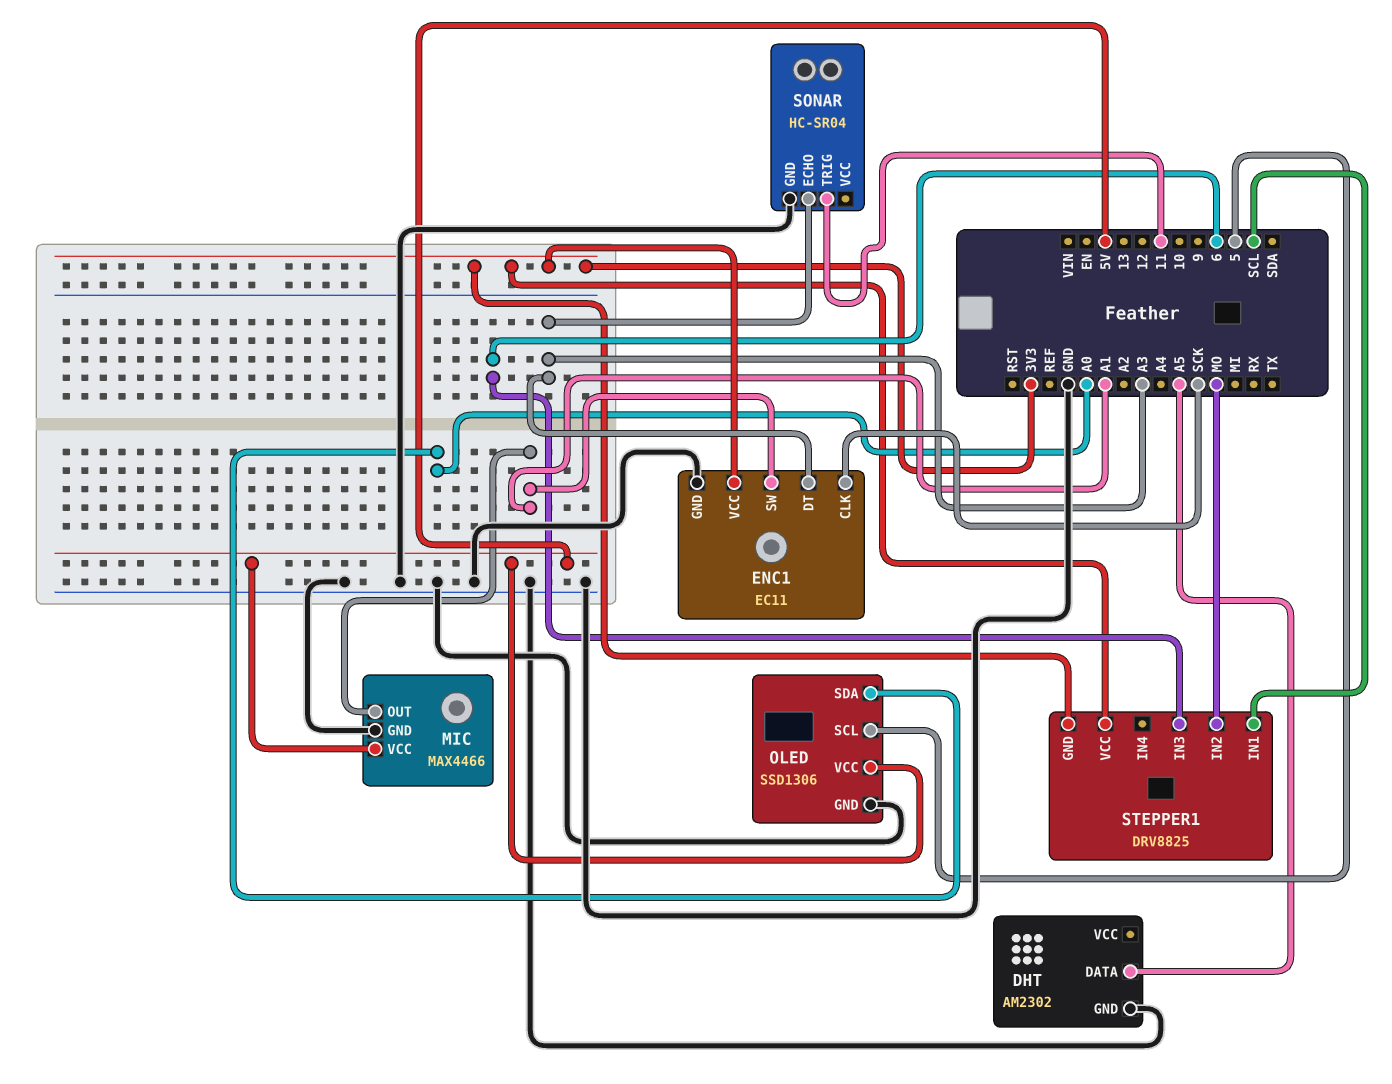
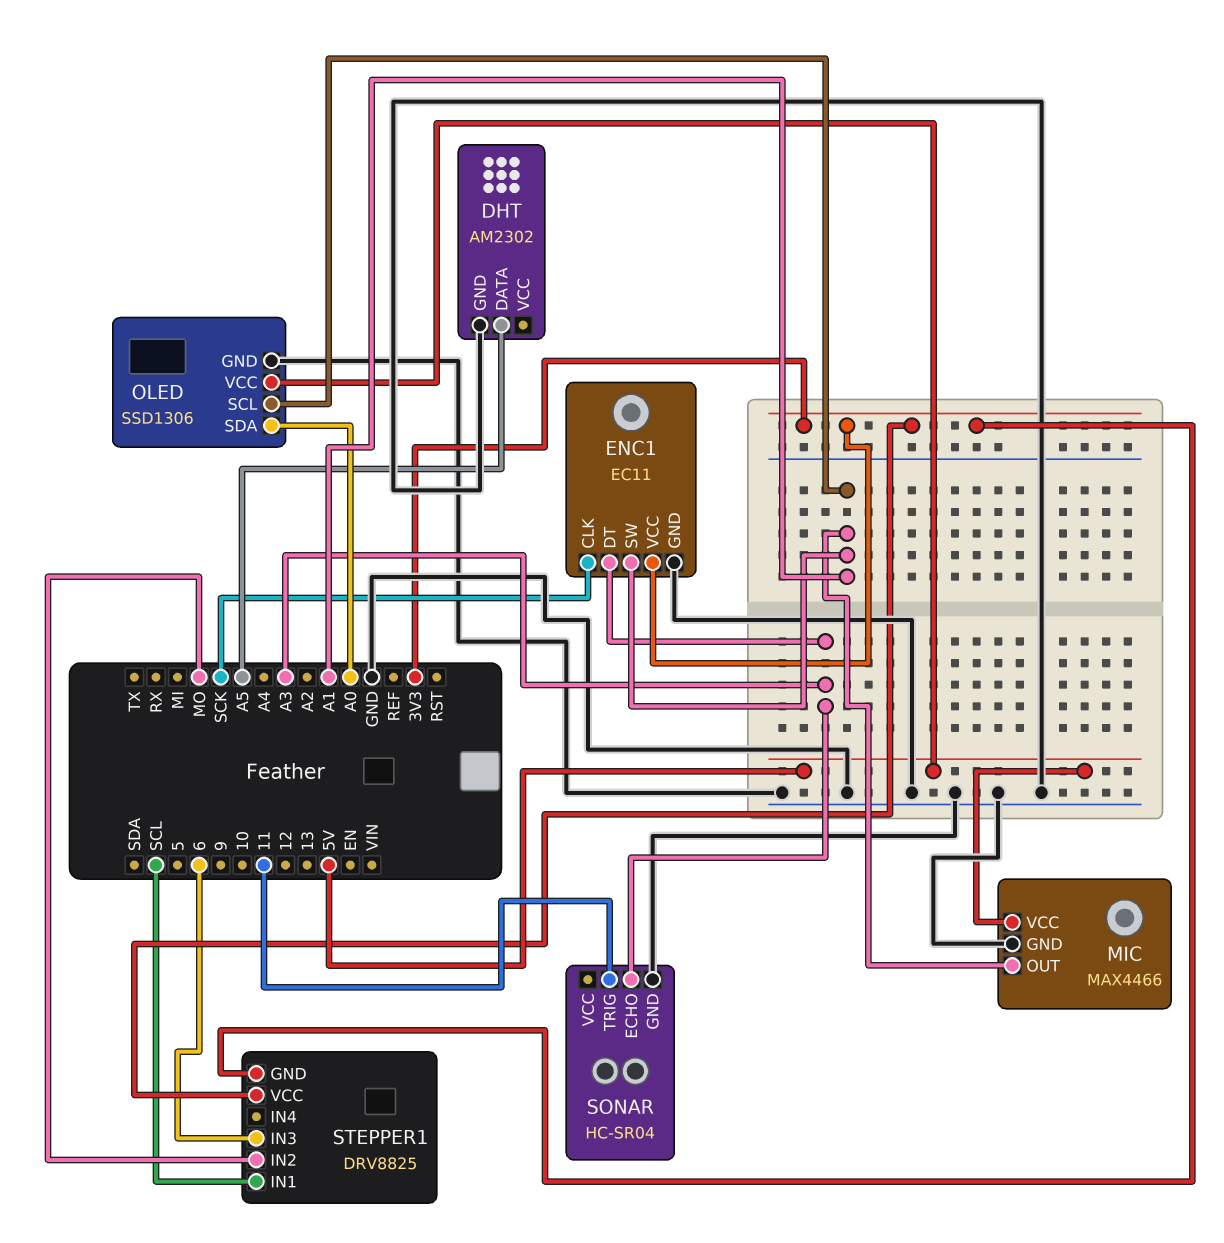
OLED pin SCL: 5 -> A1

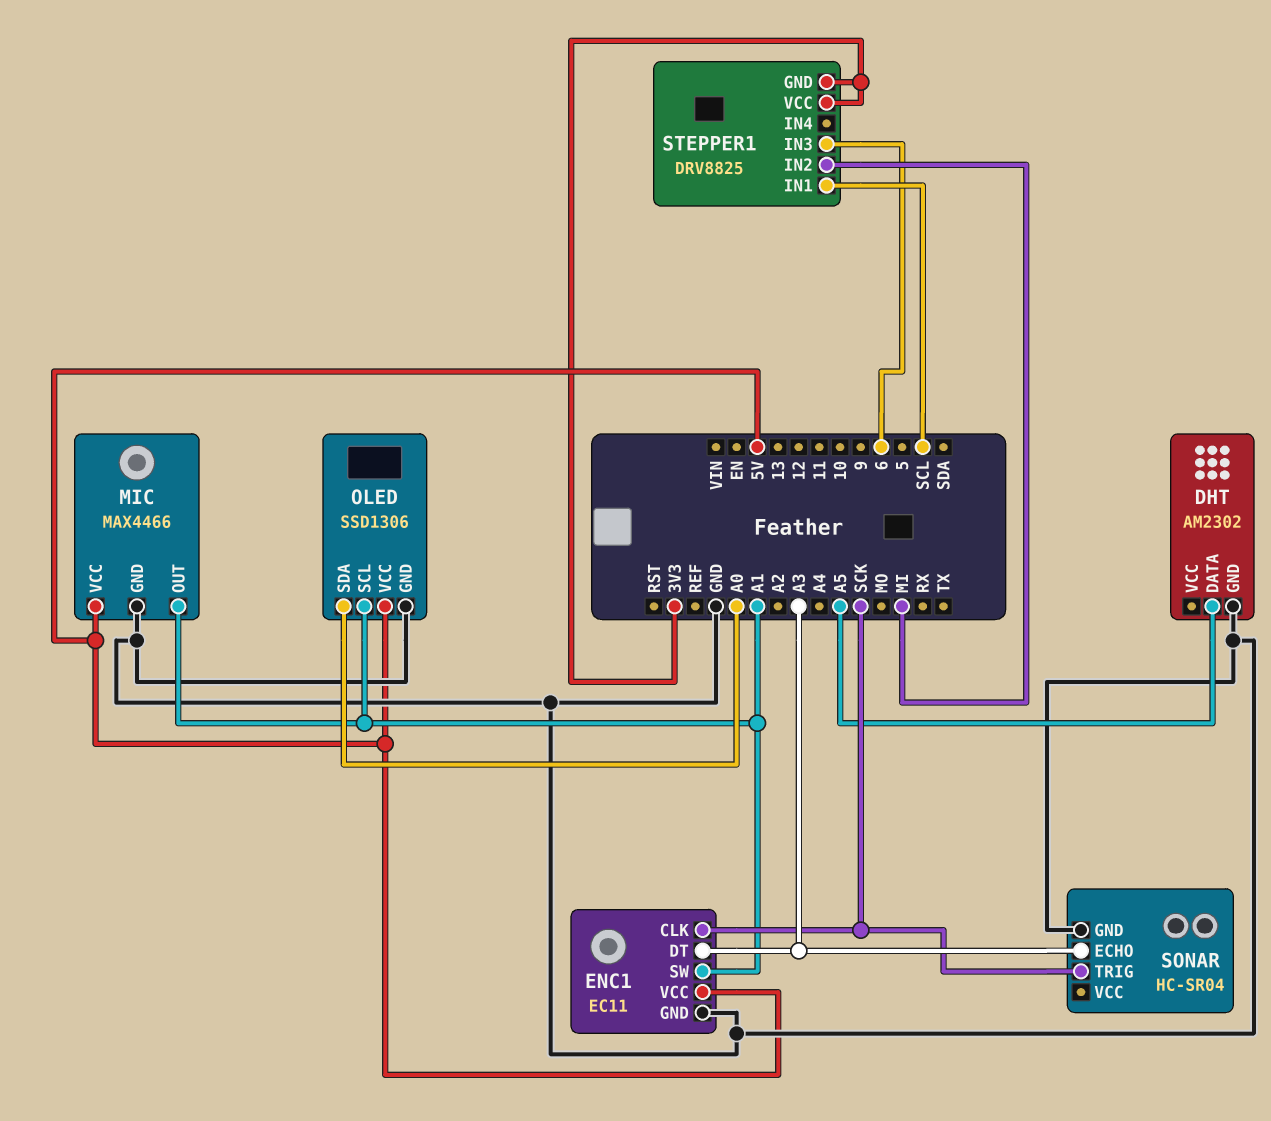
ENC1 pin VCC: 3V3 -> 5V
SONAR pin TRIG: 11 -> SCK
STEPPER1 pin IN2: MO -> MI

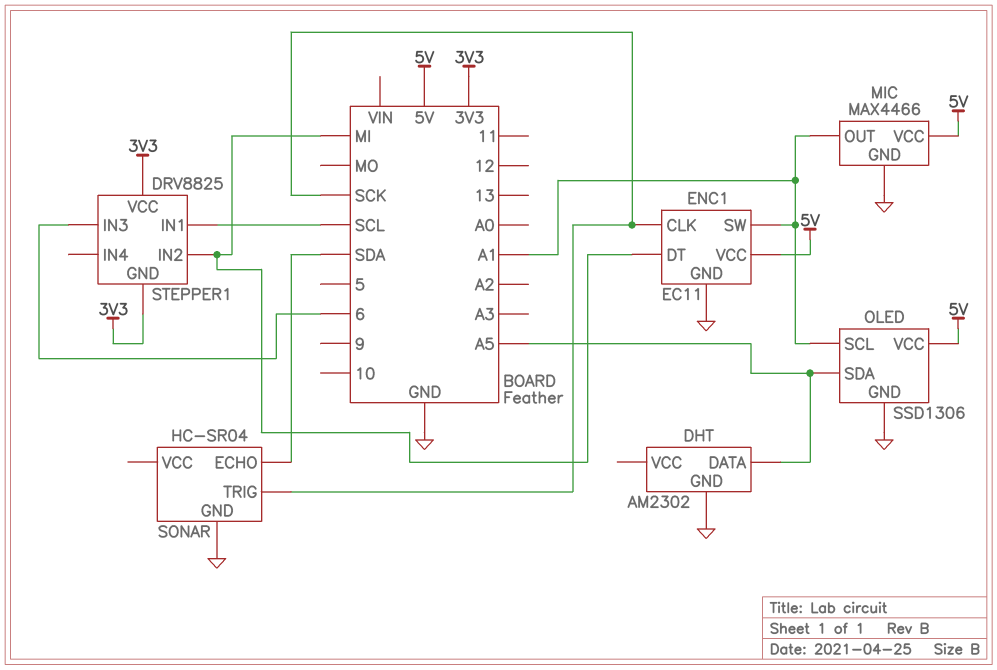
ENC1 pin DT: A3 -> MI
OLED pin SDA: A0 -> A5
SONAR pin ECHO: A3 -> SDA

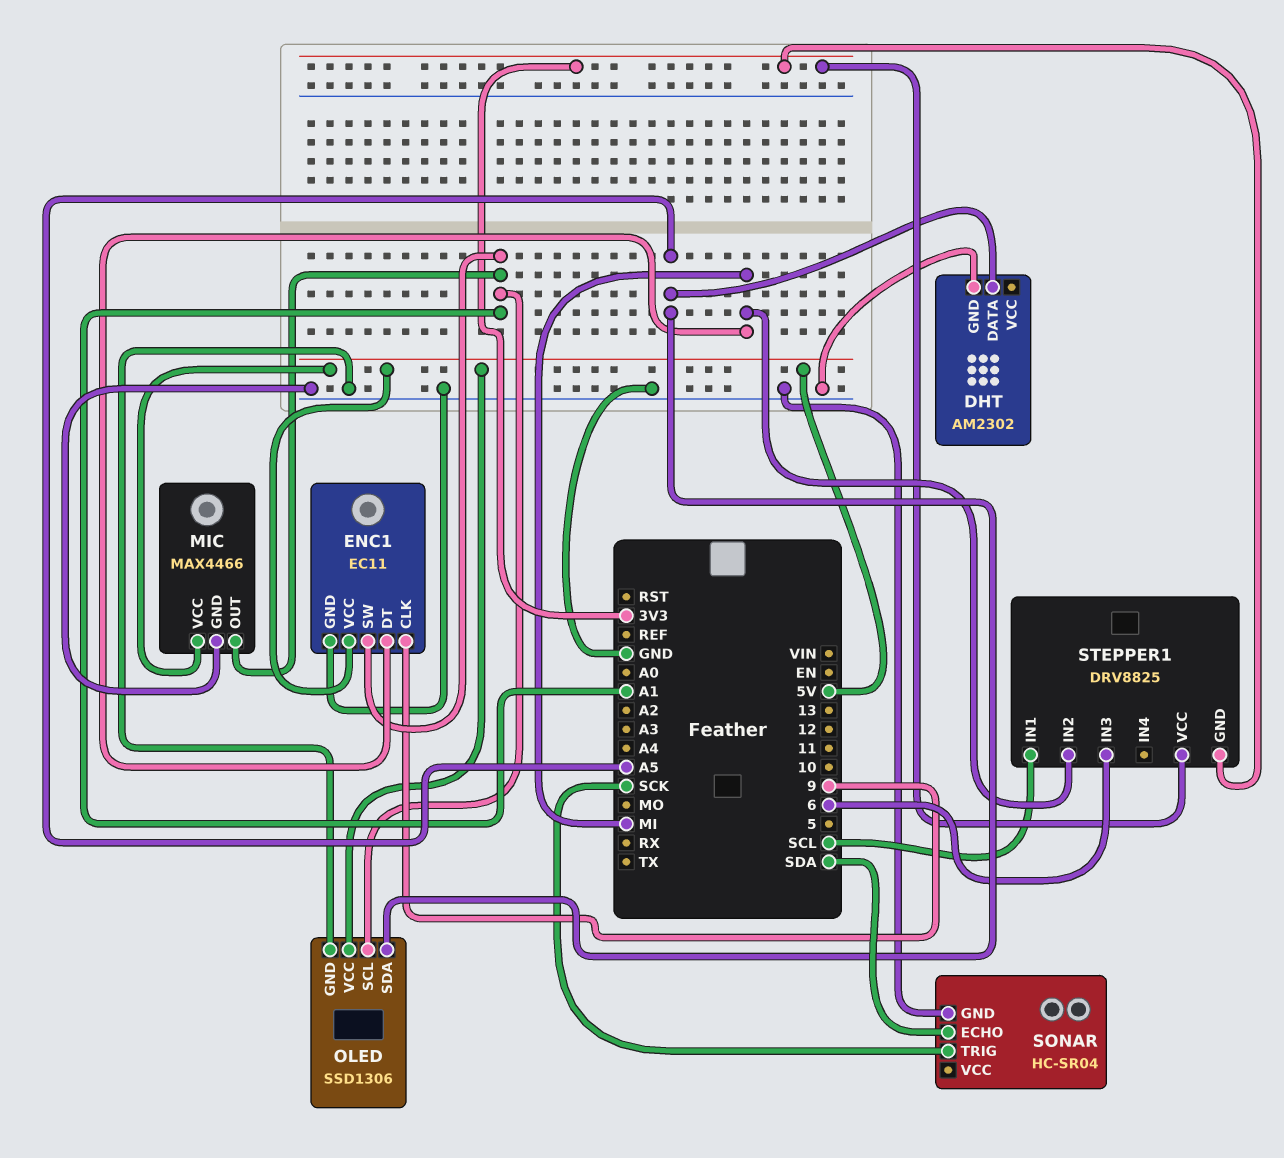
ENC1 pin CLK: SCK -> 9

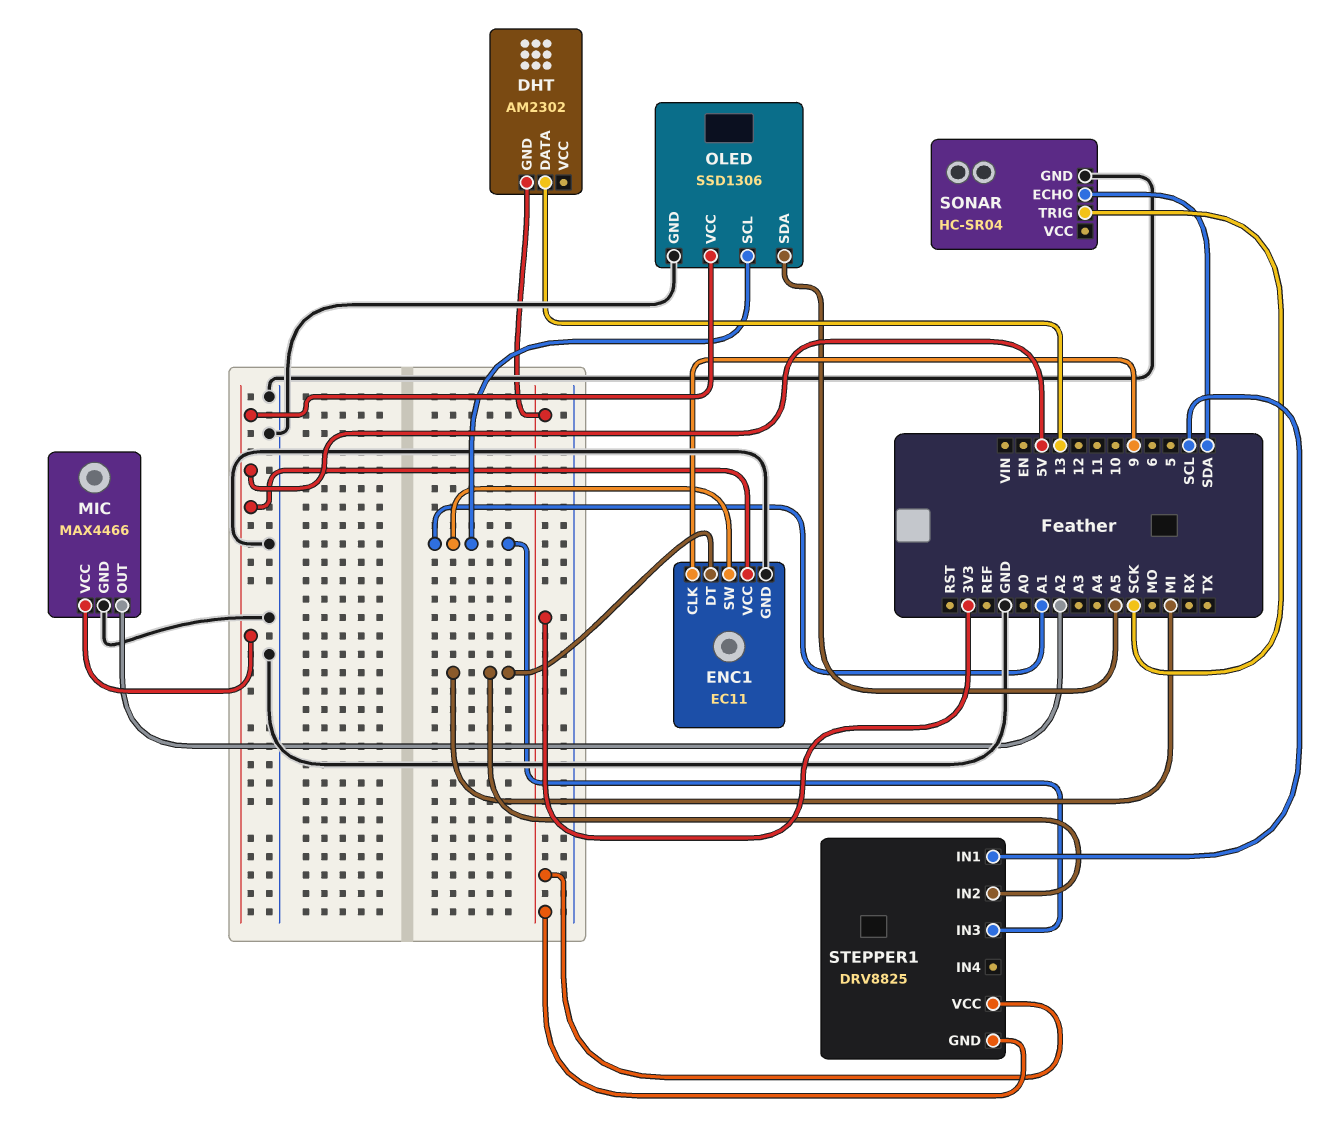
DHT pin DATA: A5 -> 13
DHT pin GND: GND -> 3V3
MIC pin OUT: A1 -> A2
STEPPER1 pin IN3: 6 -> A1

